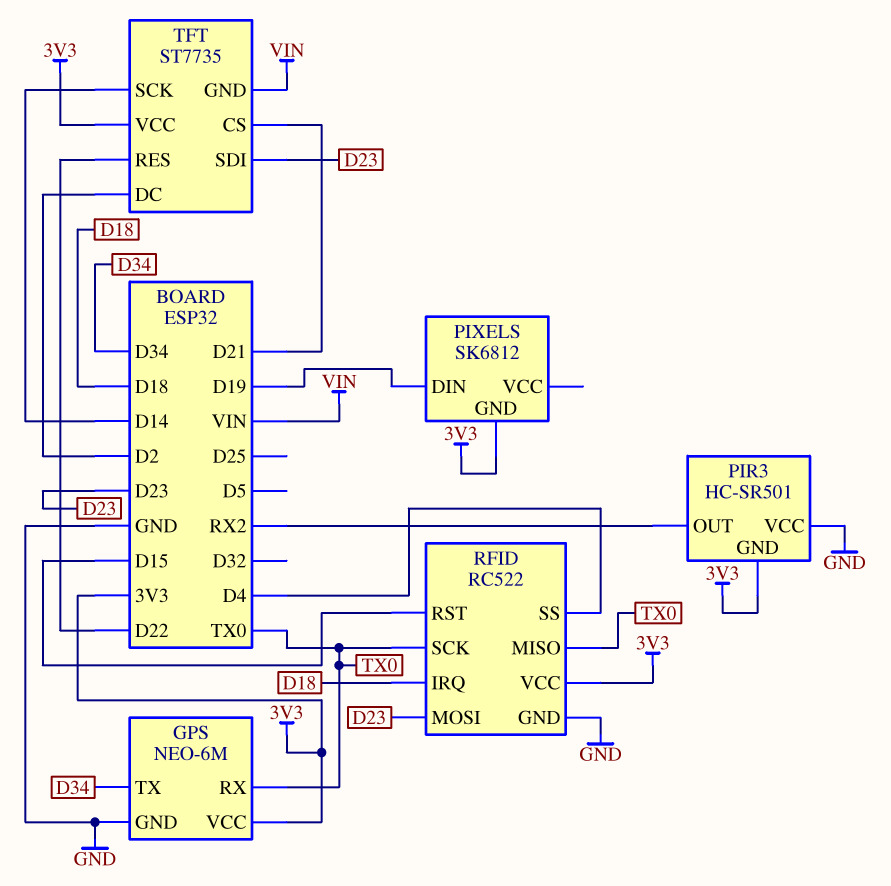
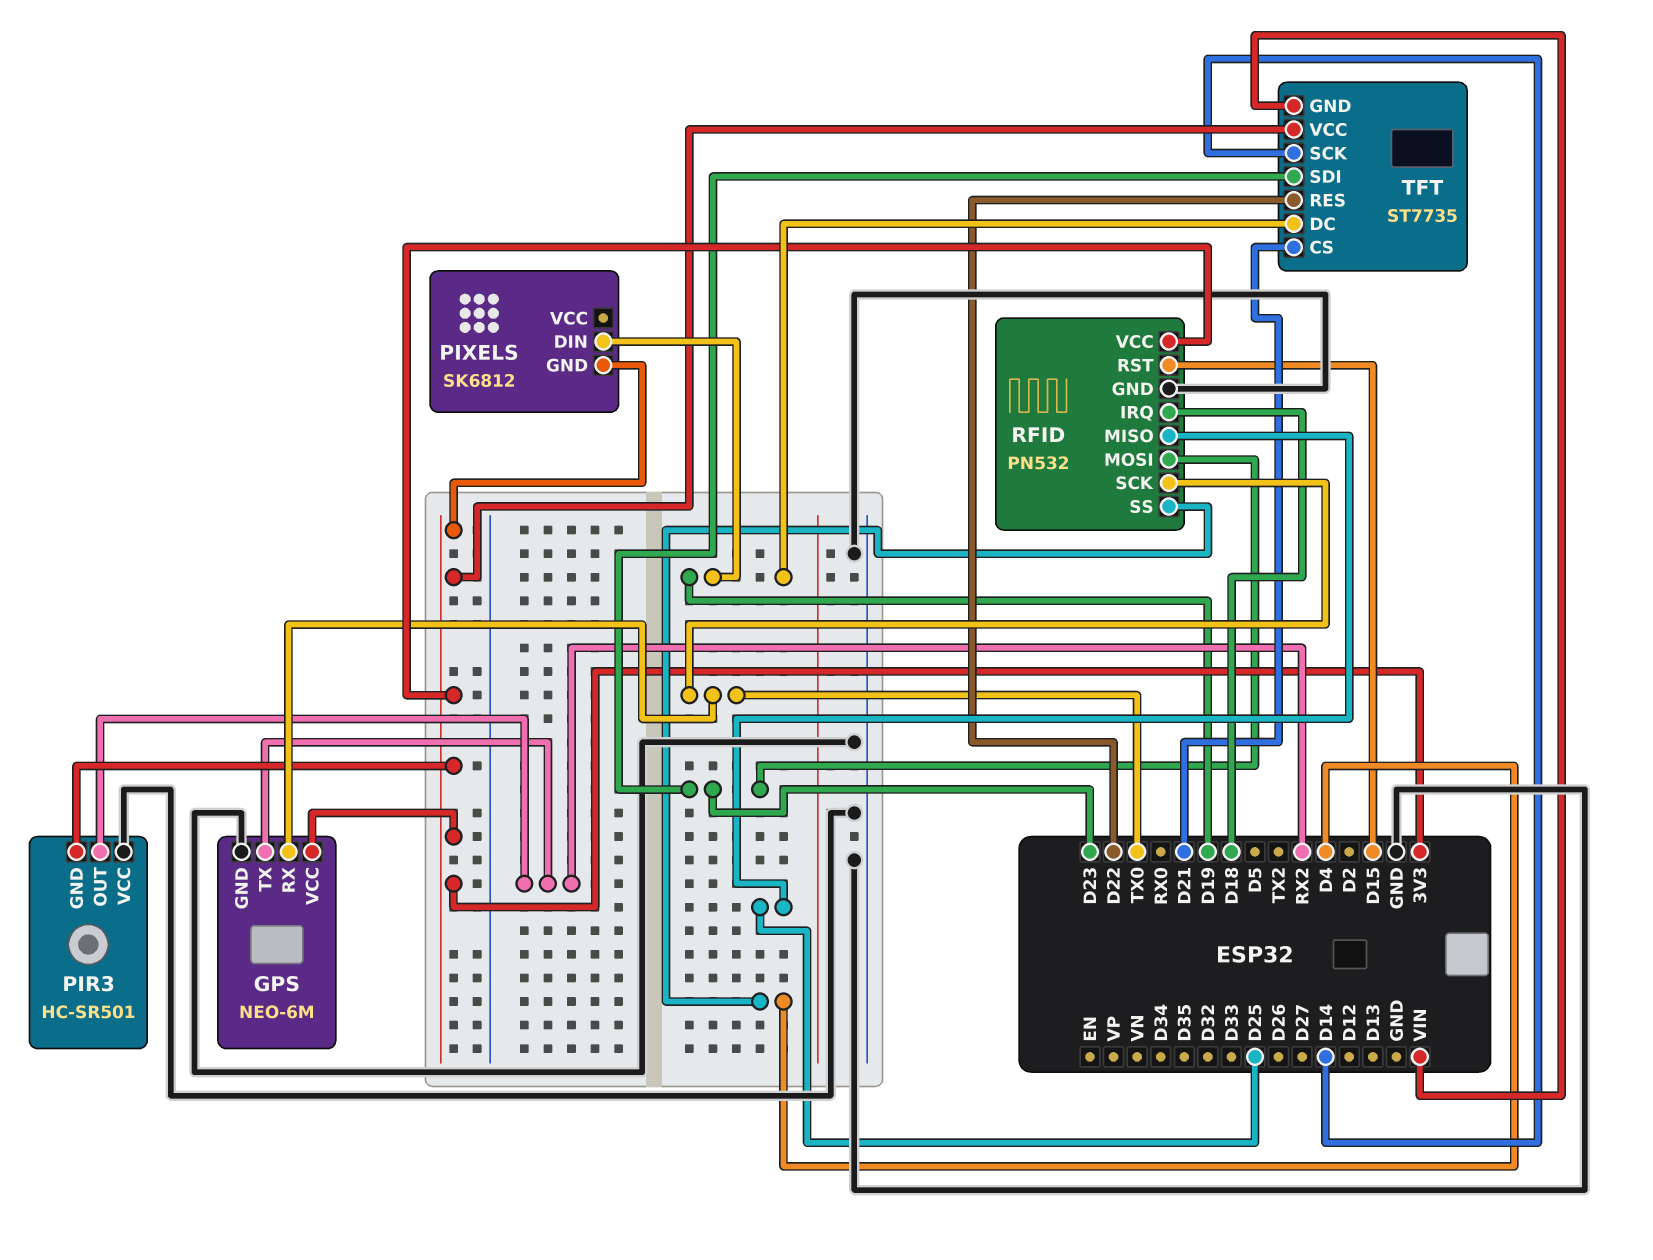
GPS pin TX: D34 -> RX2
RFID: RC522 -> PN532
RFID pin MISO: TX0 -> D25
TFT pin DC: D2 -> D19

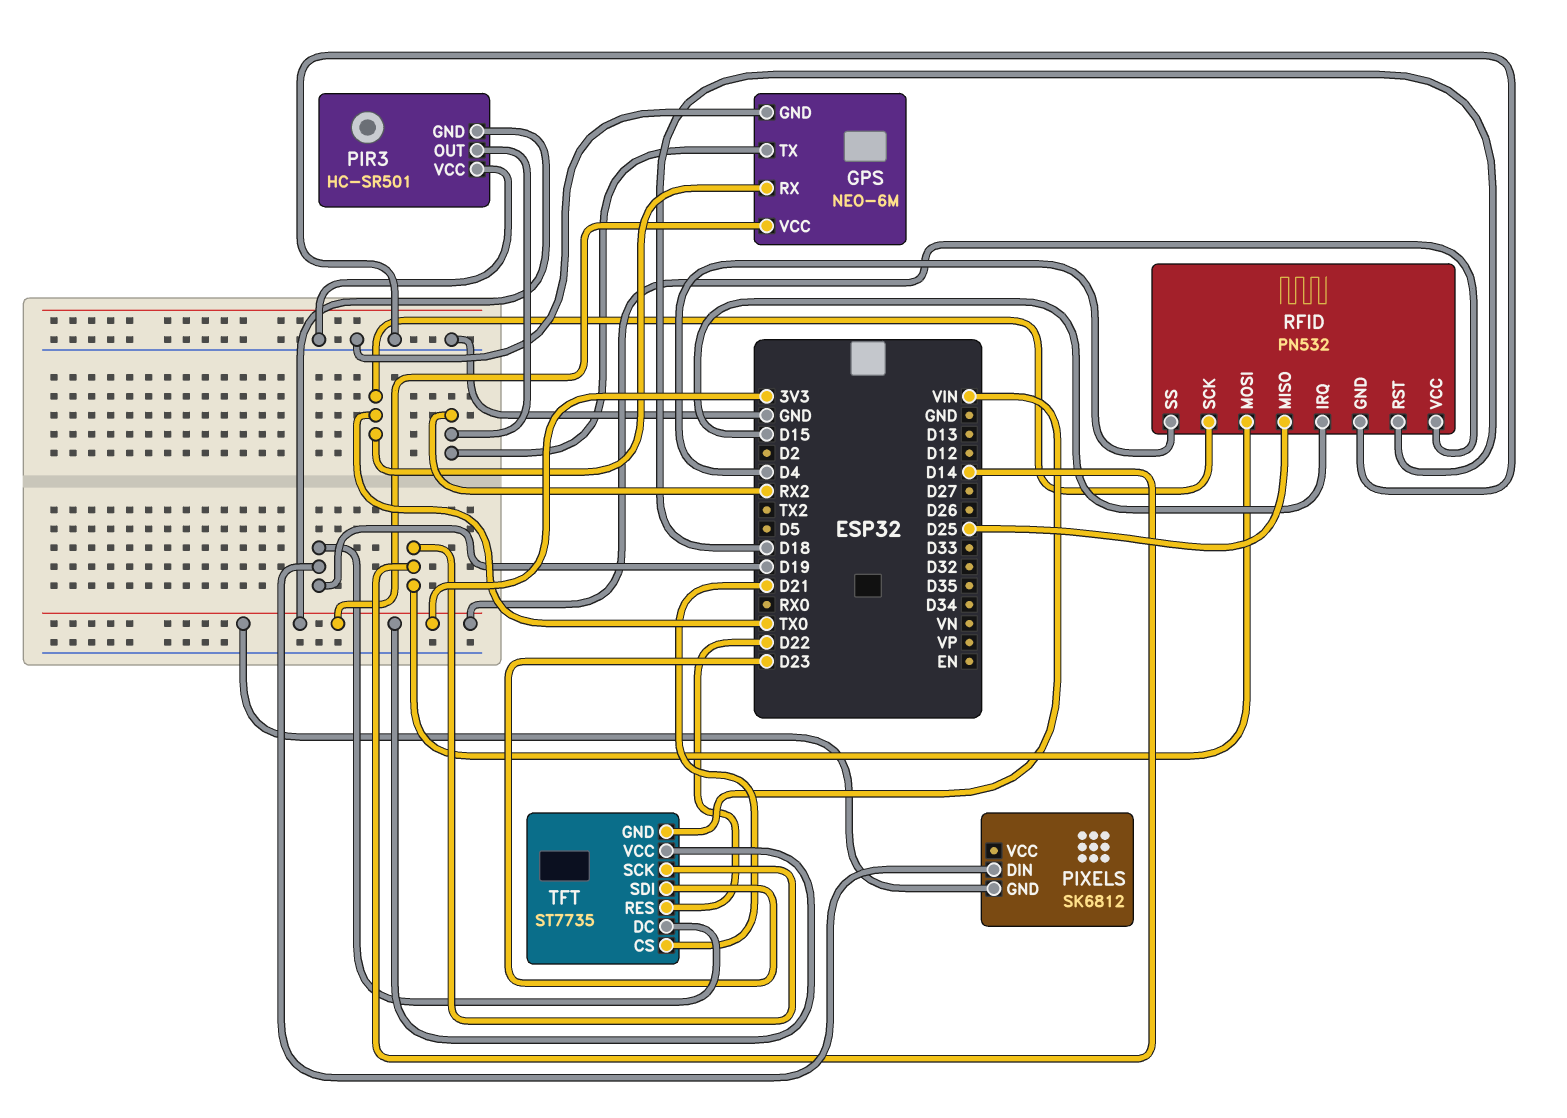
RFID pin IRQ: D18 -> D15
RFID pin MOSI: D23 -> D14
RFID pin RST: D15 -> D18

